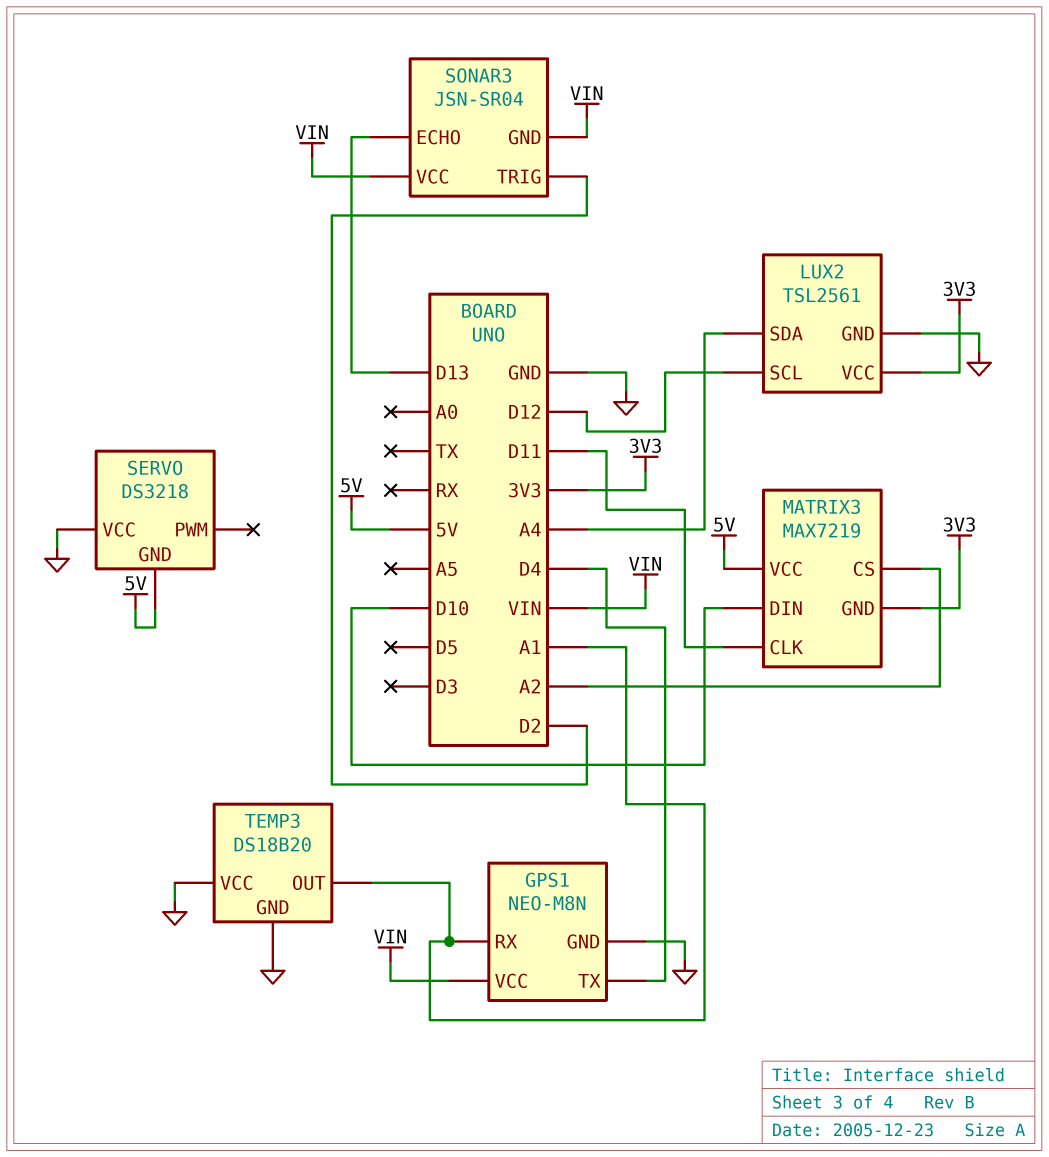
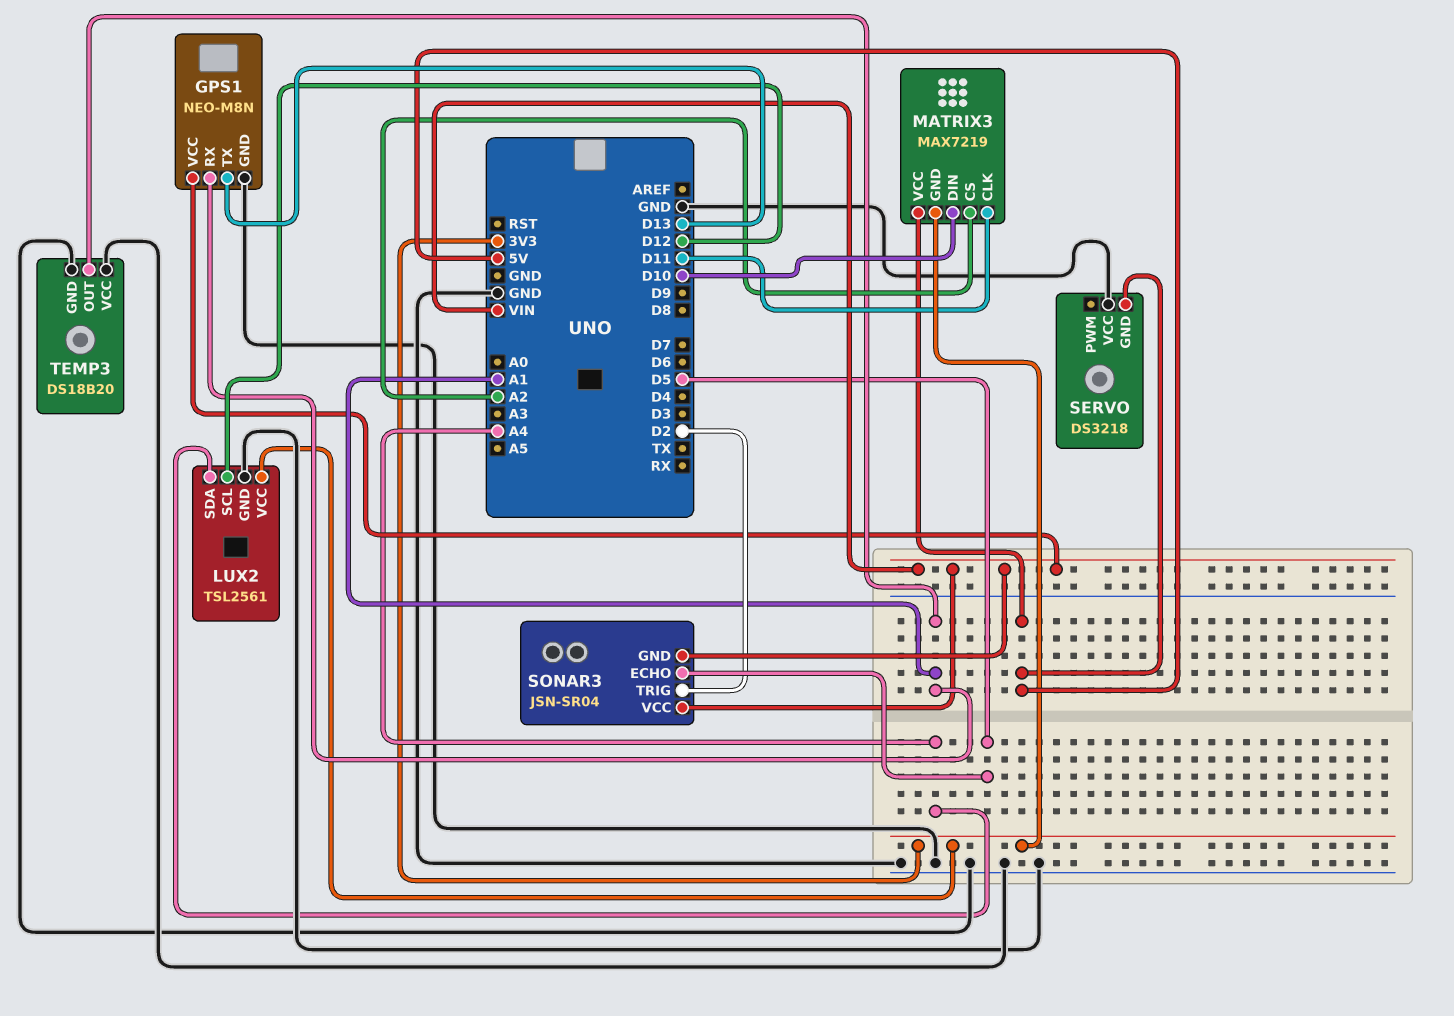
GPS1 pin TX: D4 -> D13
SONAR3 pin ECHO: D13 -> D5

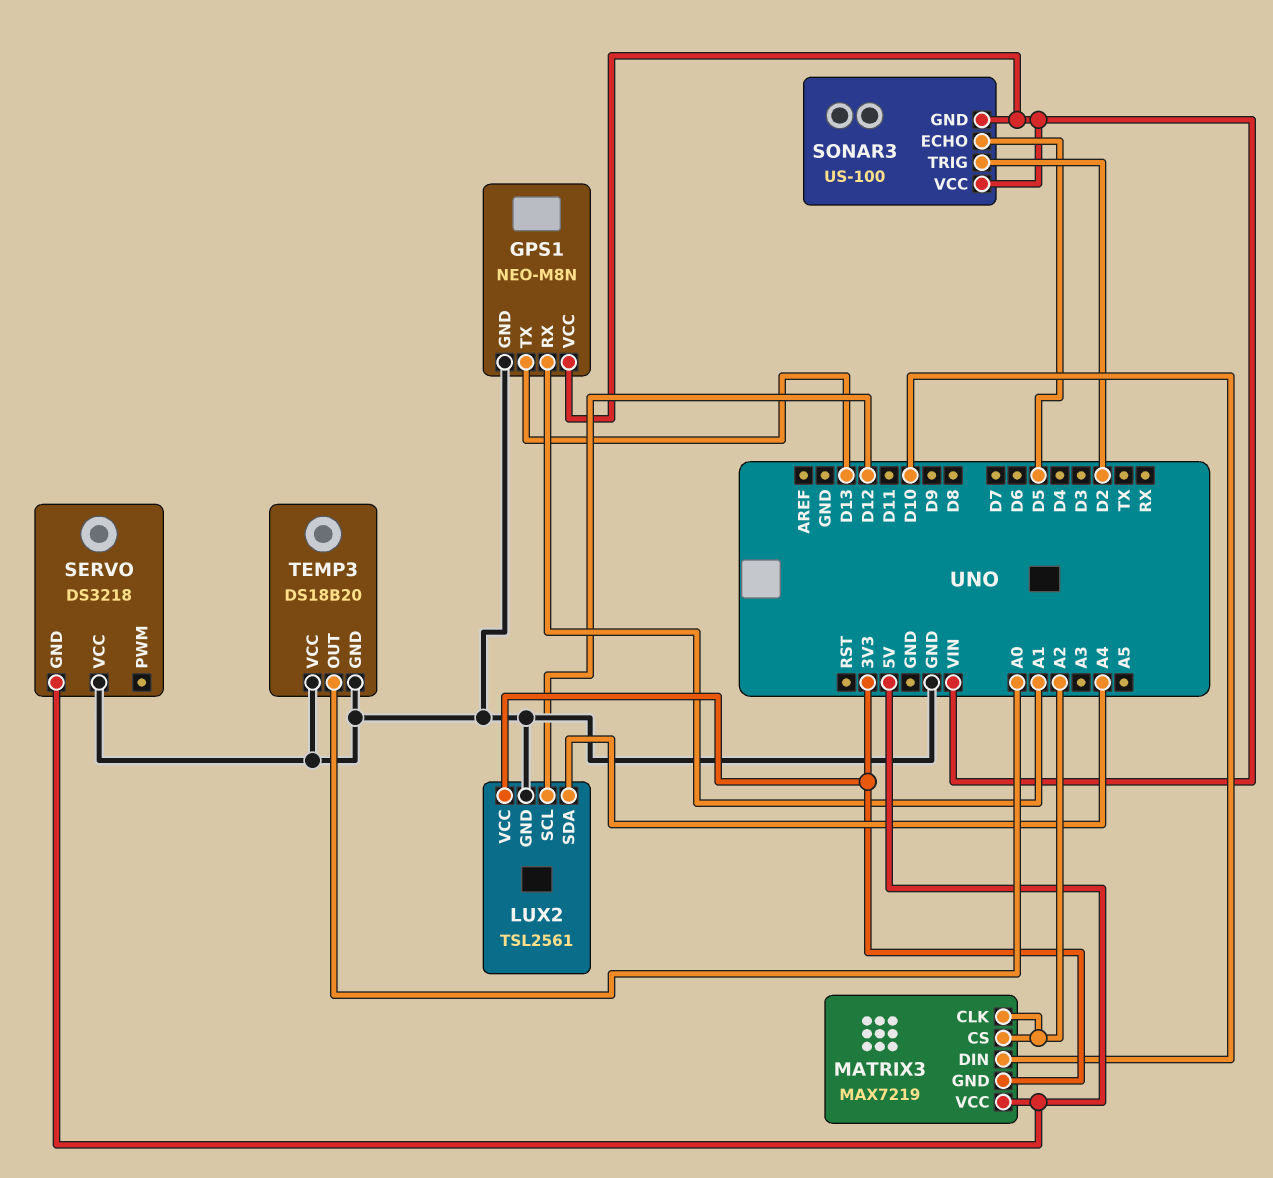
MATRIX3 pin CLK: D11 -> A2
SONAR3: JSN-SR04 -> US-100
TEMP3 pin OUT: A1 -> A0

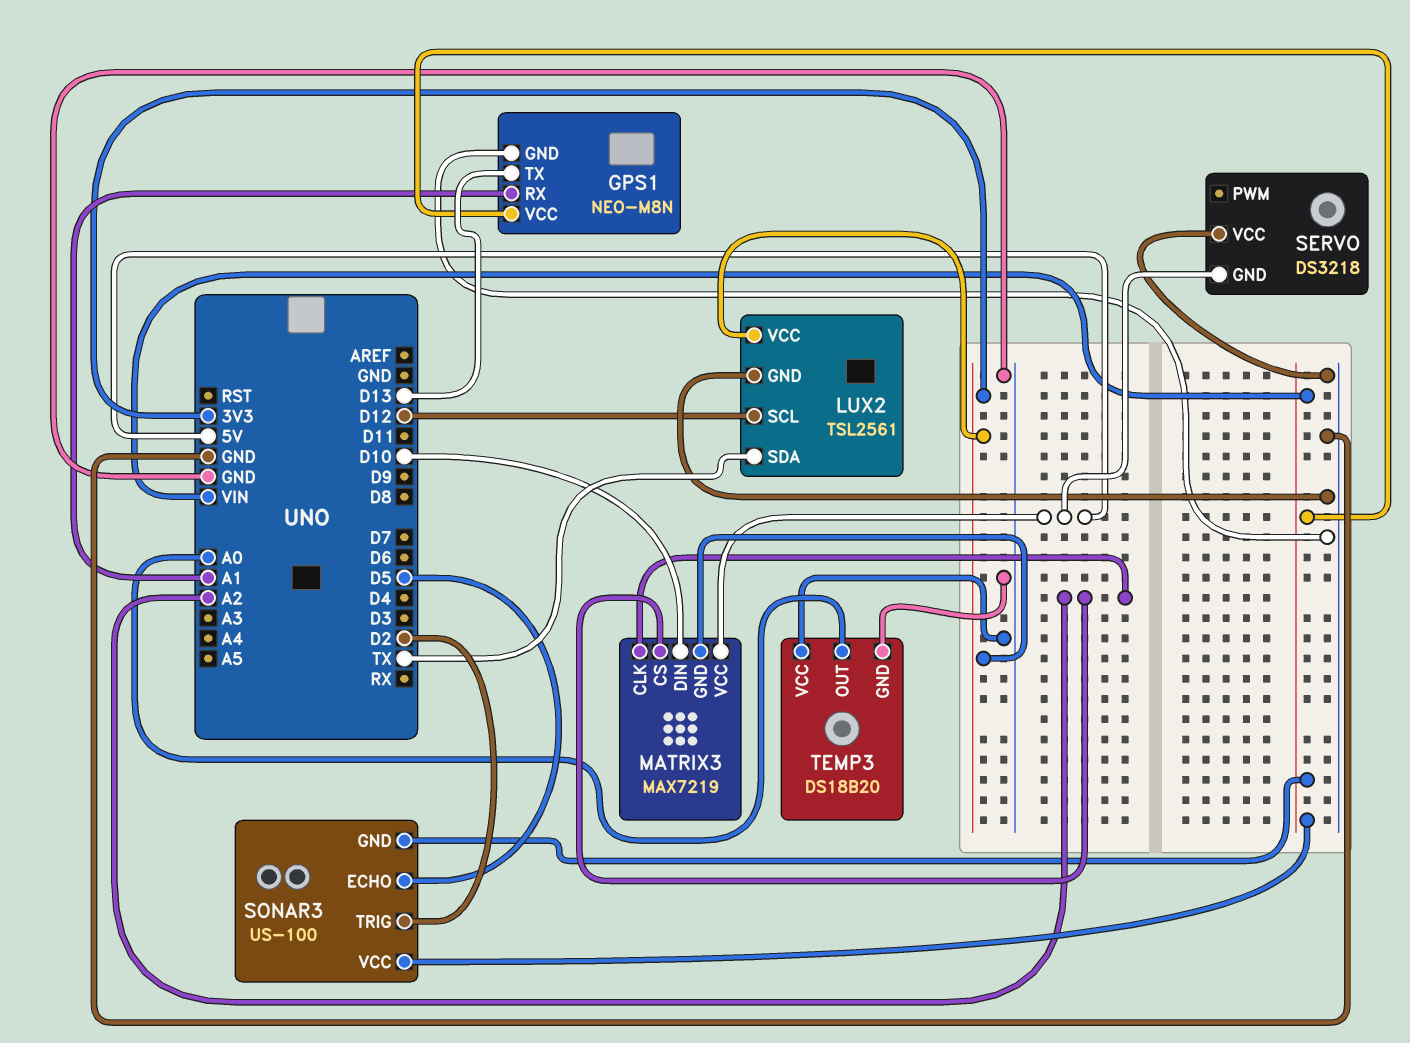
LUX2 pin SDA: A4 -> TX

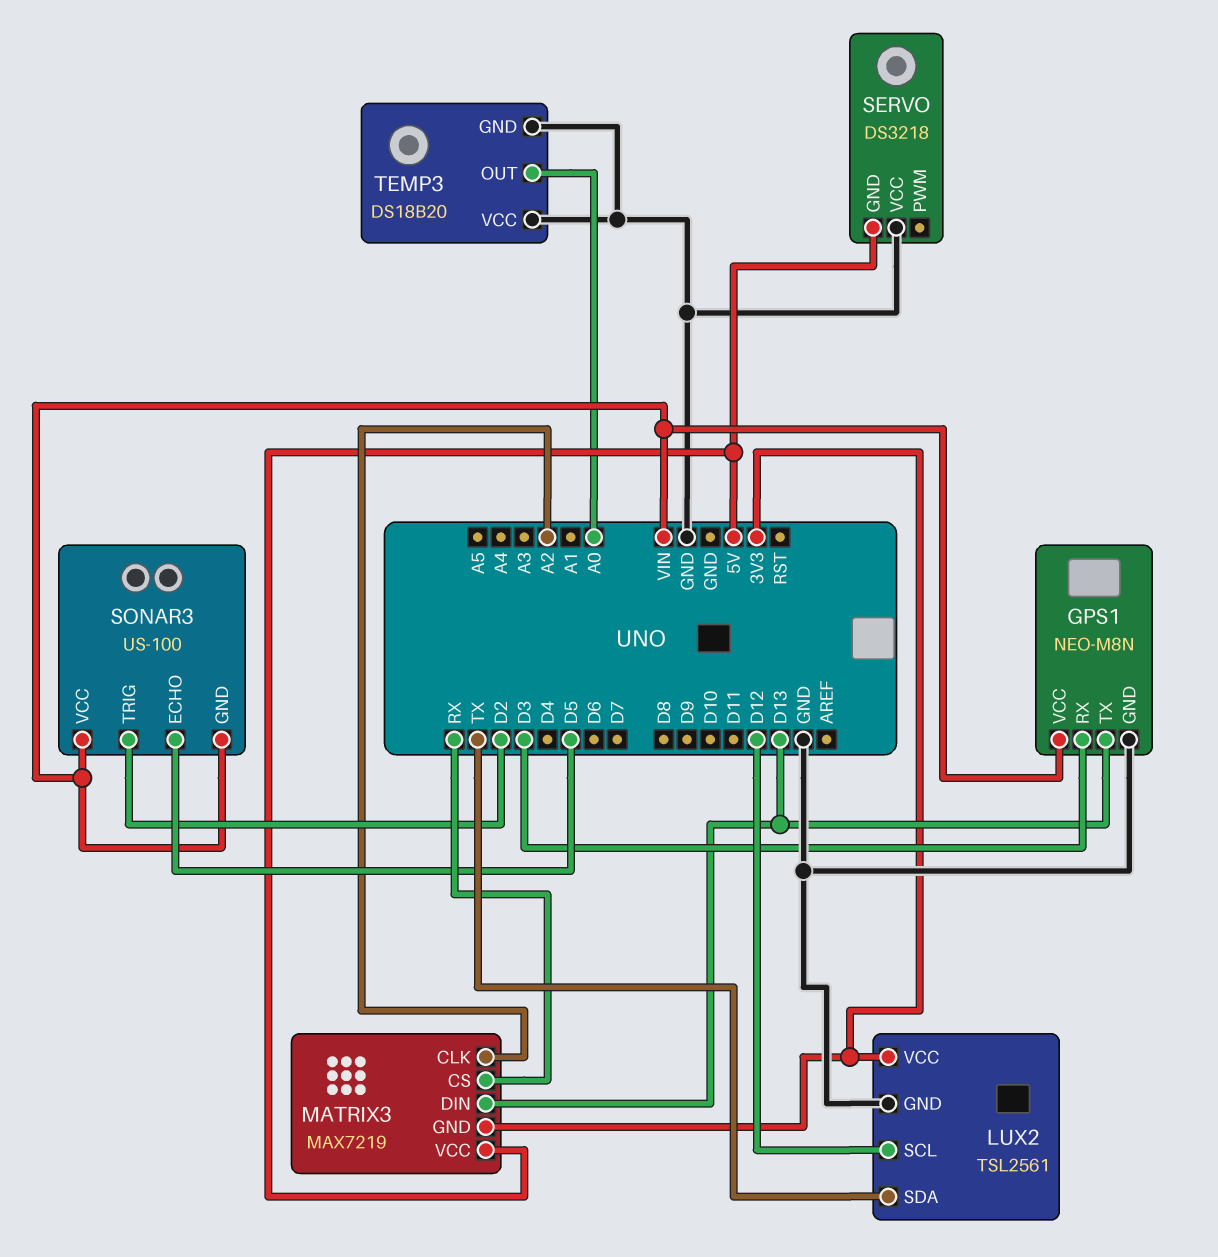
GPS1 pin RX: A1 -> D3
MATRIX3 pin CS: A2 -> RX
MATRIX3 pin DIN: D10 -> D13

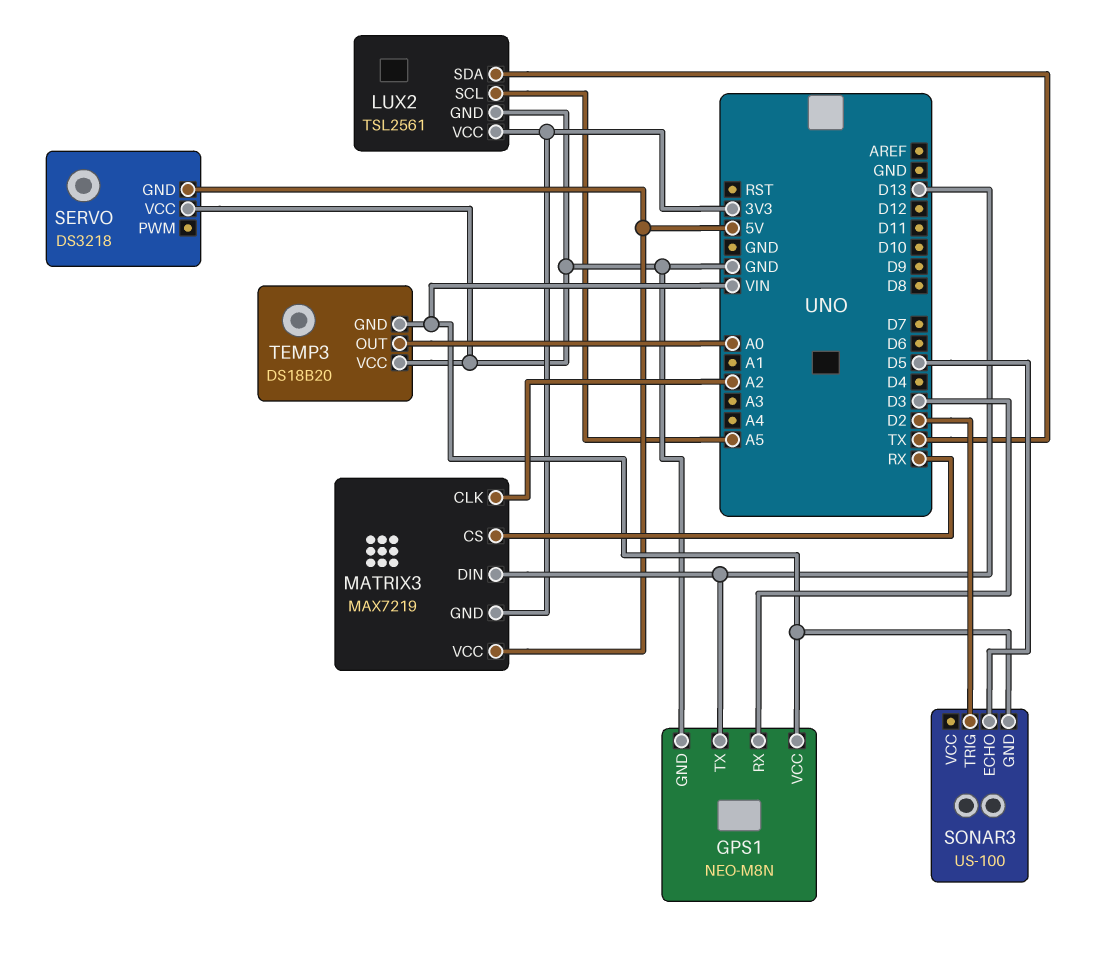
LUX2 pin SCL: D12 -> A5
SONAR3 pin VCC: VIN -> none
TEMP3 pin GND: GND -> VIN

